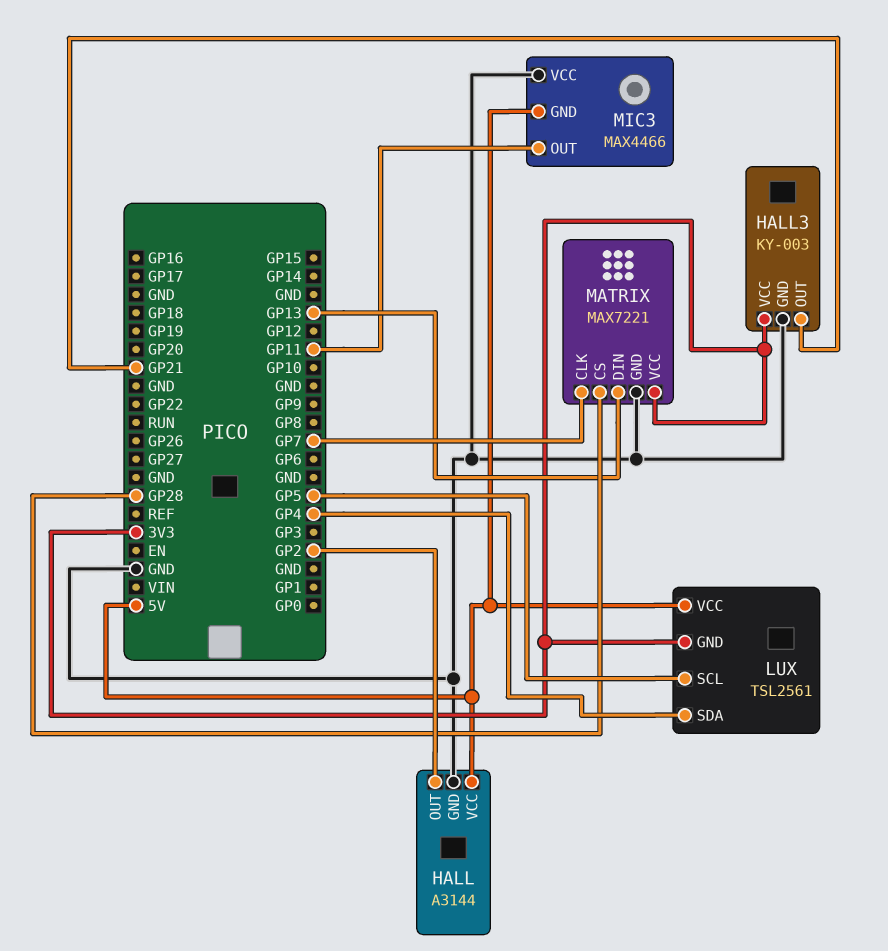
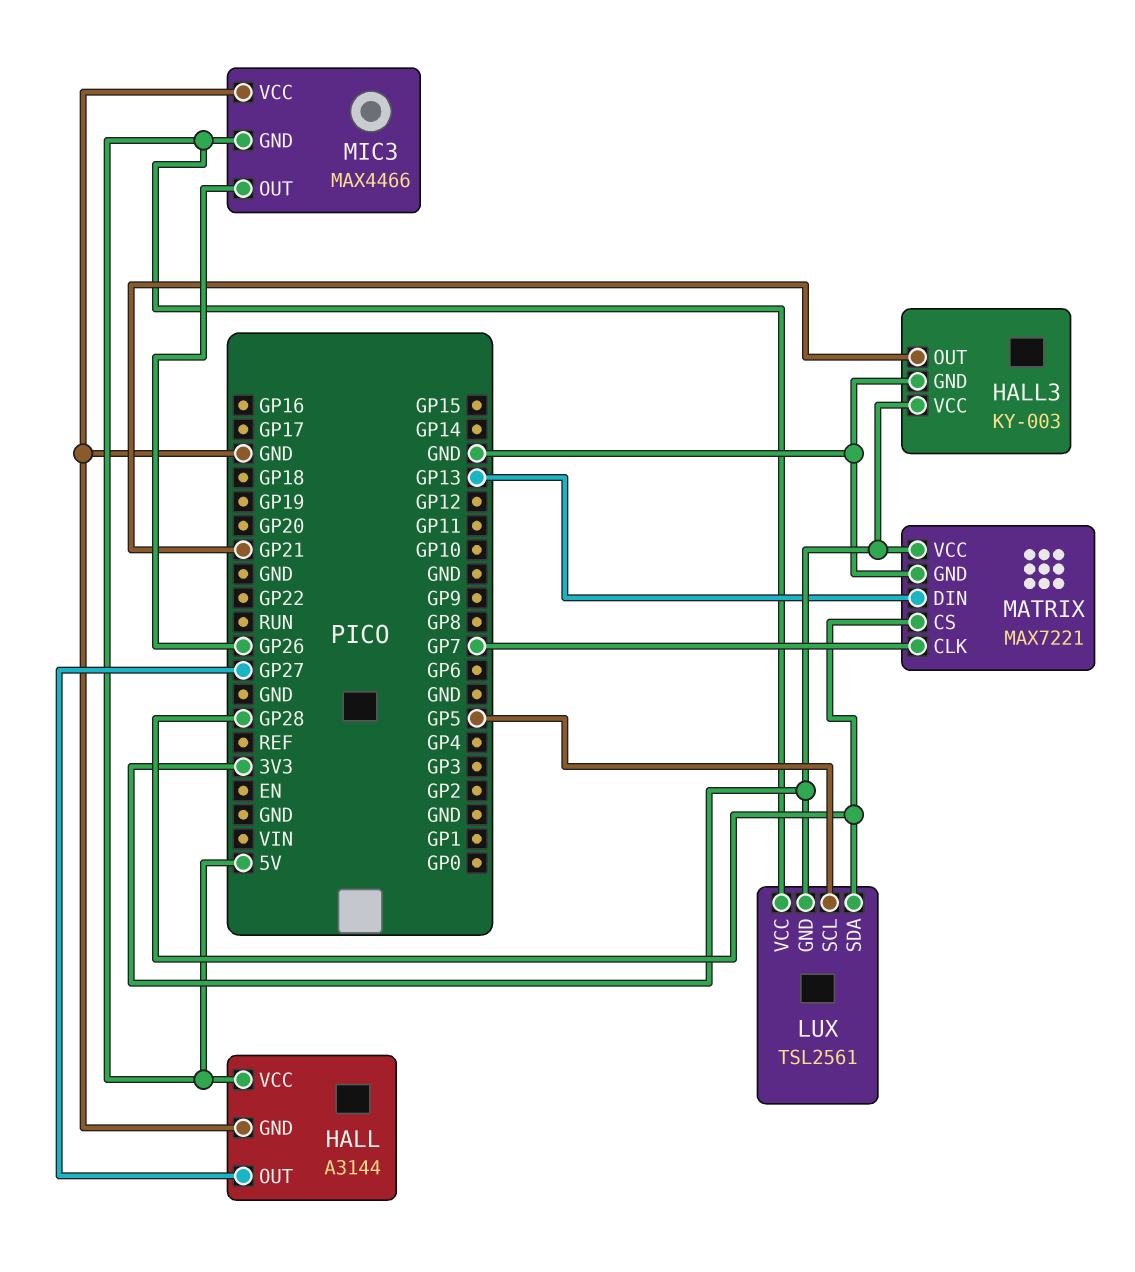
HALL pin OUT: GP2 -> GP27
LUX pin SDA: GP4 -> GP28
MIC3 pin OUT: GP11 -> GP26

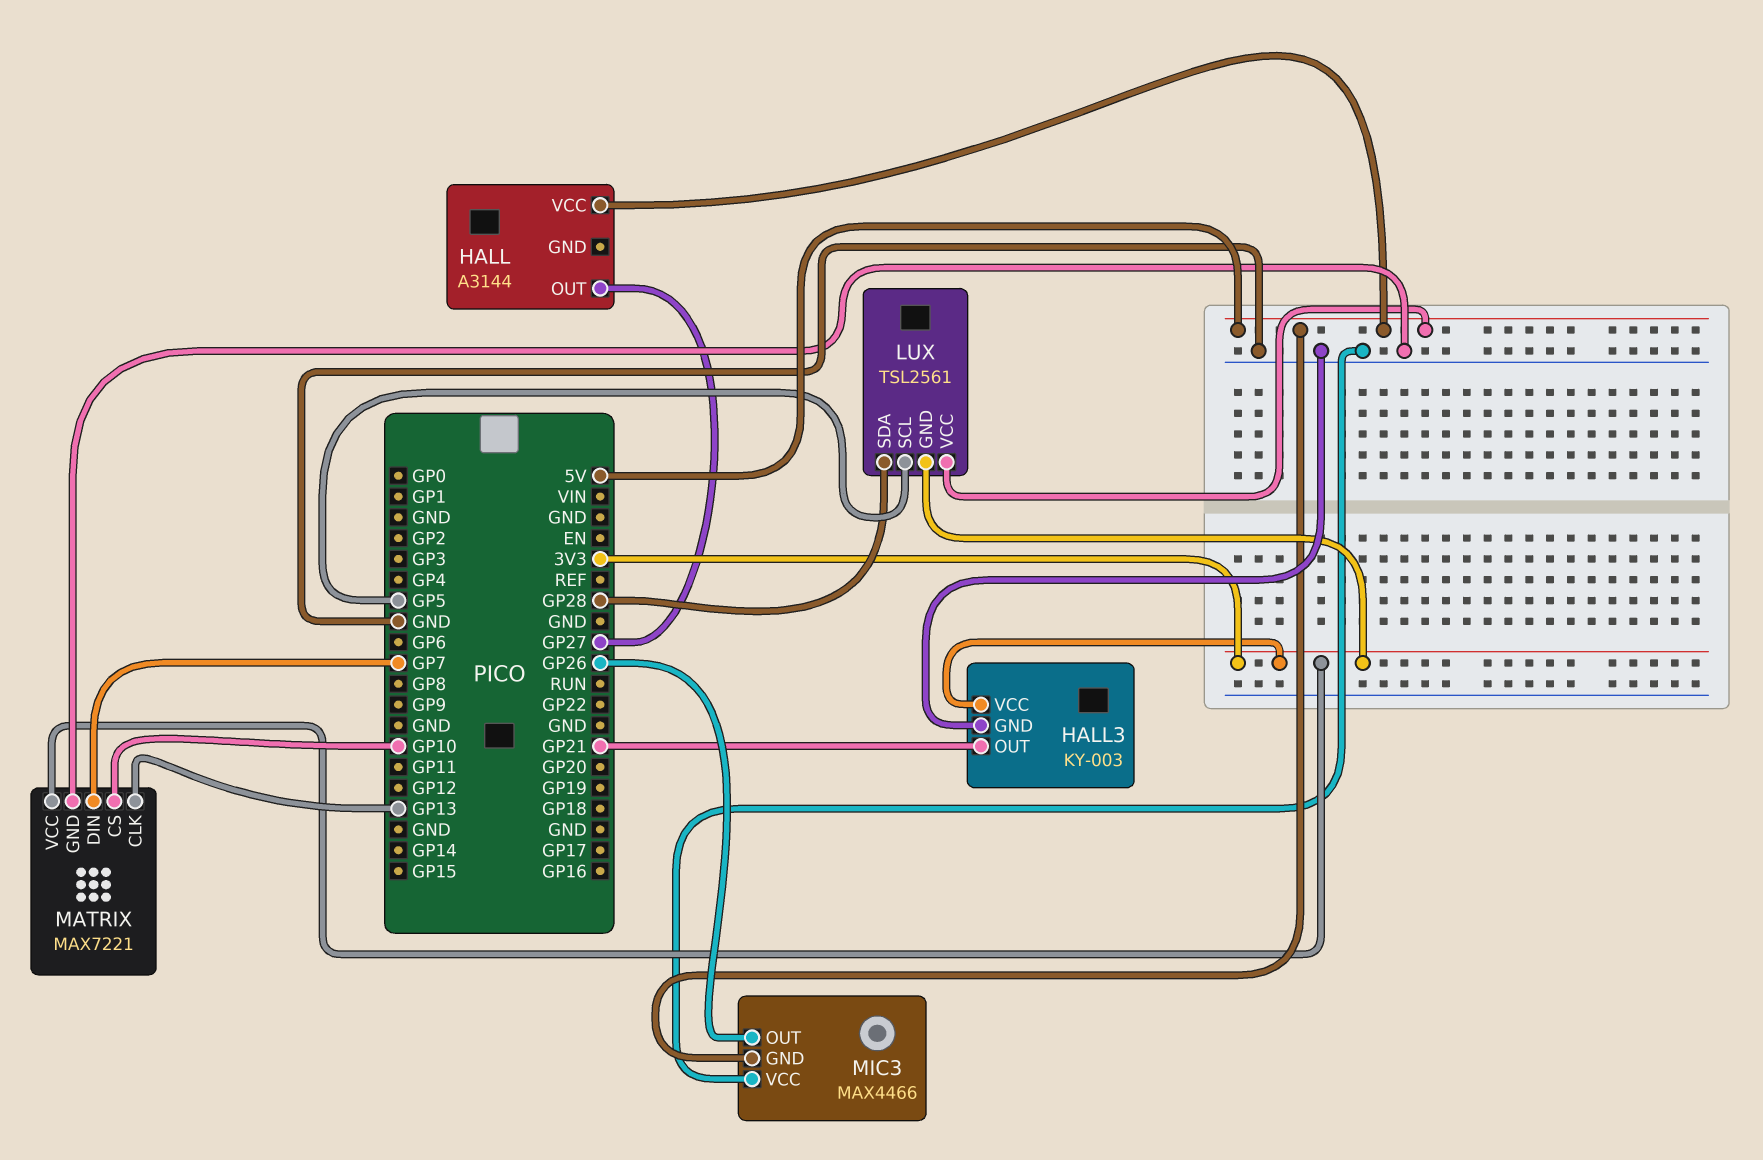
HALL pin GND: GND -> none
MATRIX pin CLK: GP7 -> GP13
MATRIX pin CS: GP28 -> GP10
MATRIX pin DIN: GP13 -> GP7

